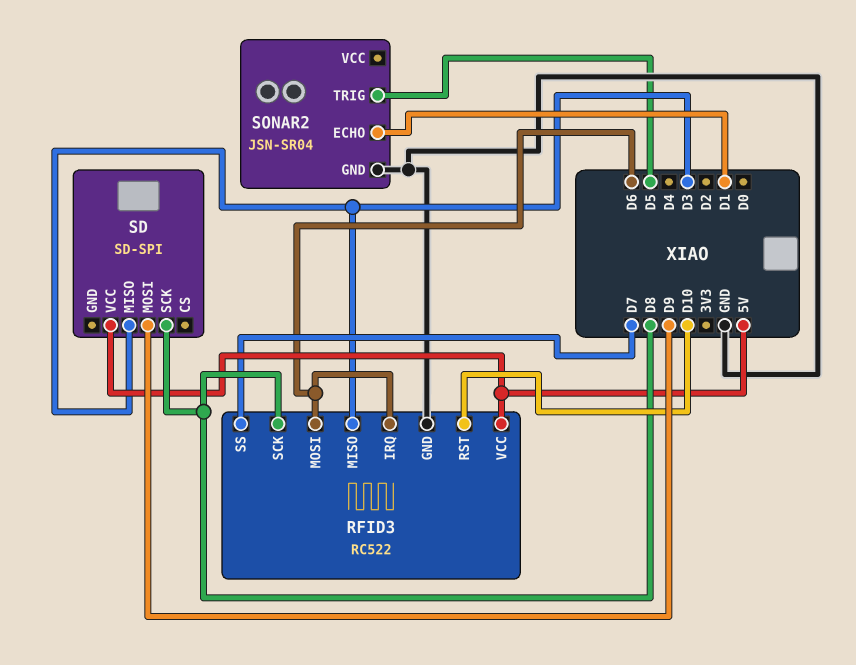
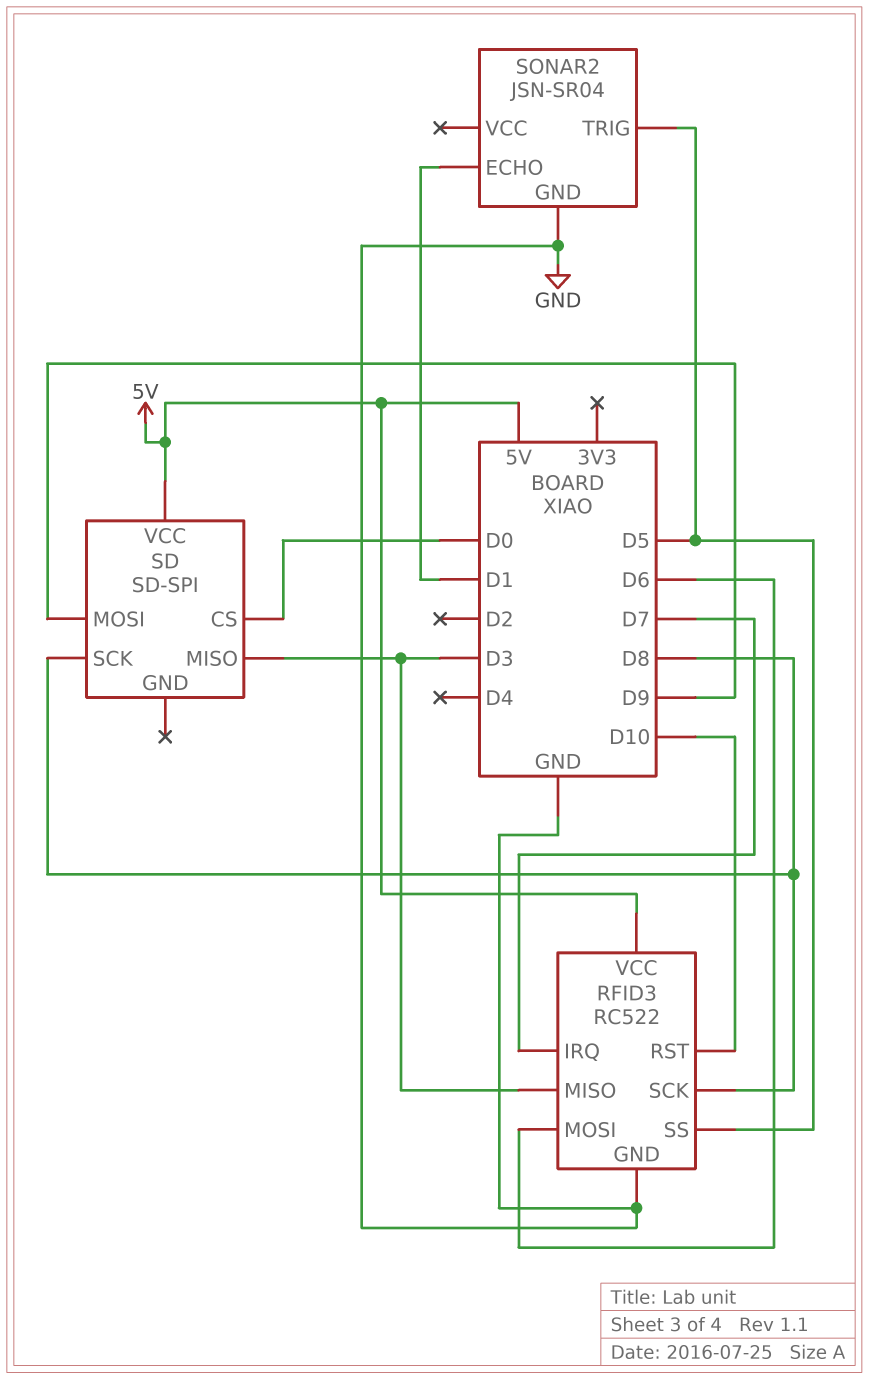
RFID3 pin IRQ: D6 -> D7
RFID3 pin SS: D7 -> D5
SD pin CS: none -> D0

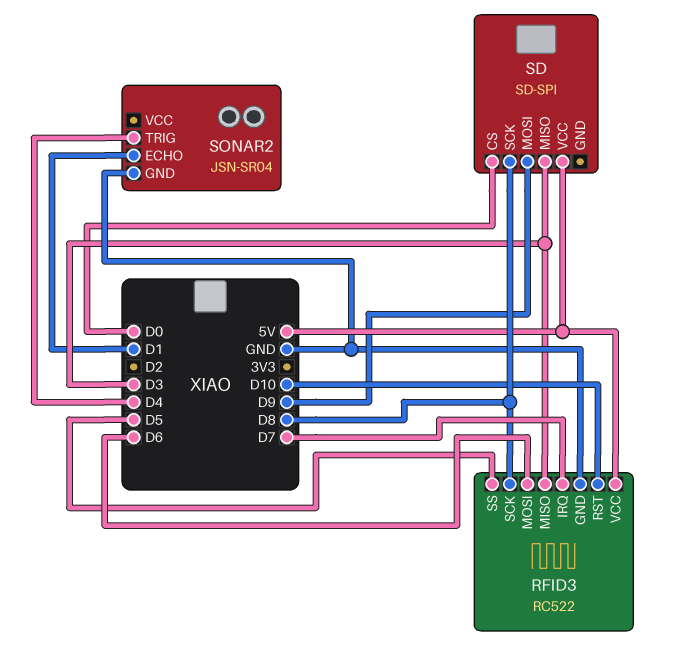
SONAR2 pin TRIG: D5 -> D4

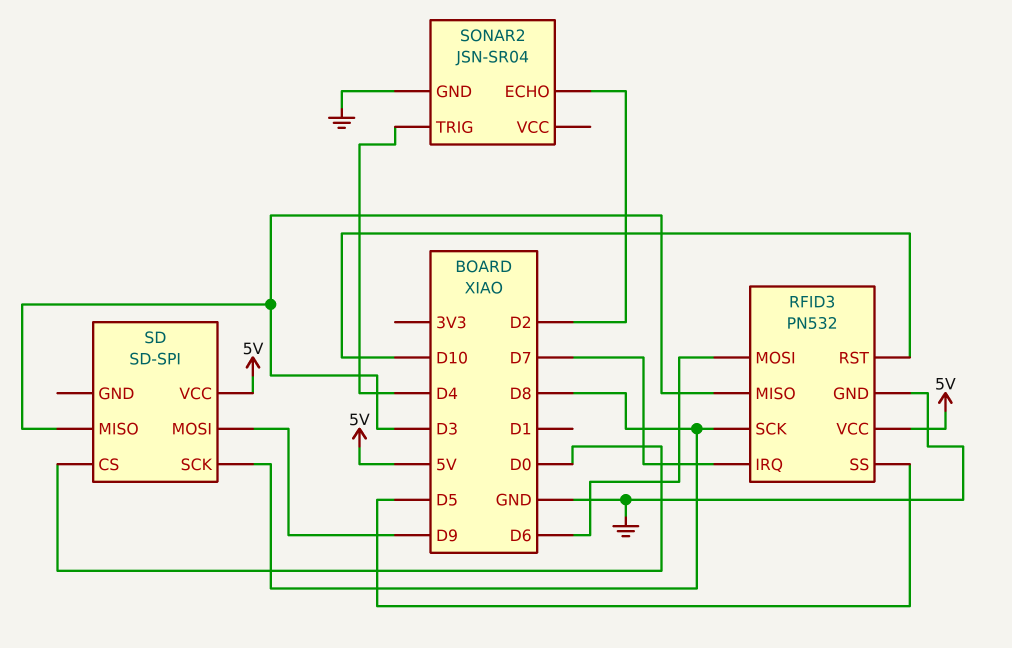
RFID3: RC522 -> PN532
SONAR2 pin ECHO: D1 -> D2

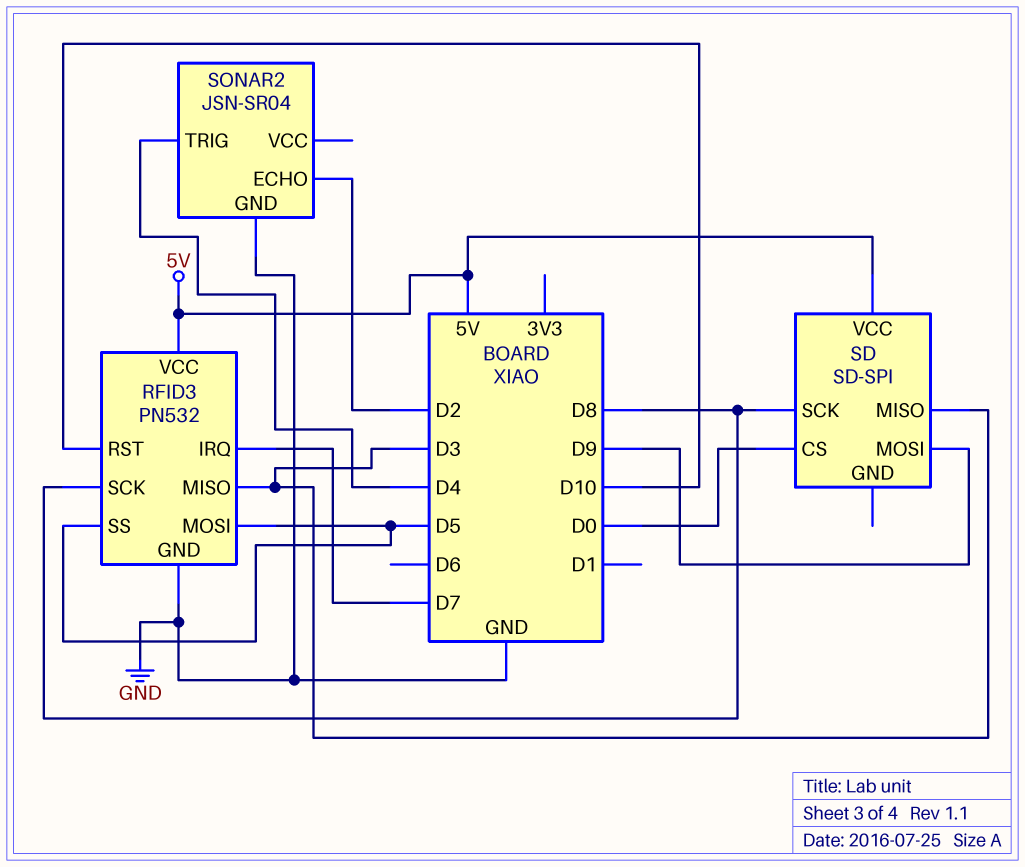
RFID3 pin MOSI: D6 -> D5

